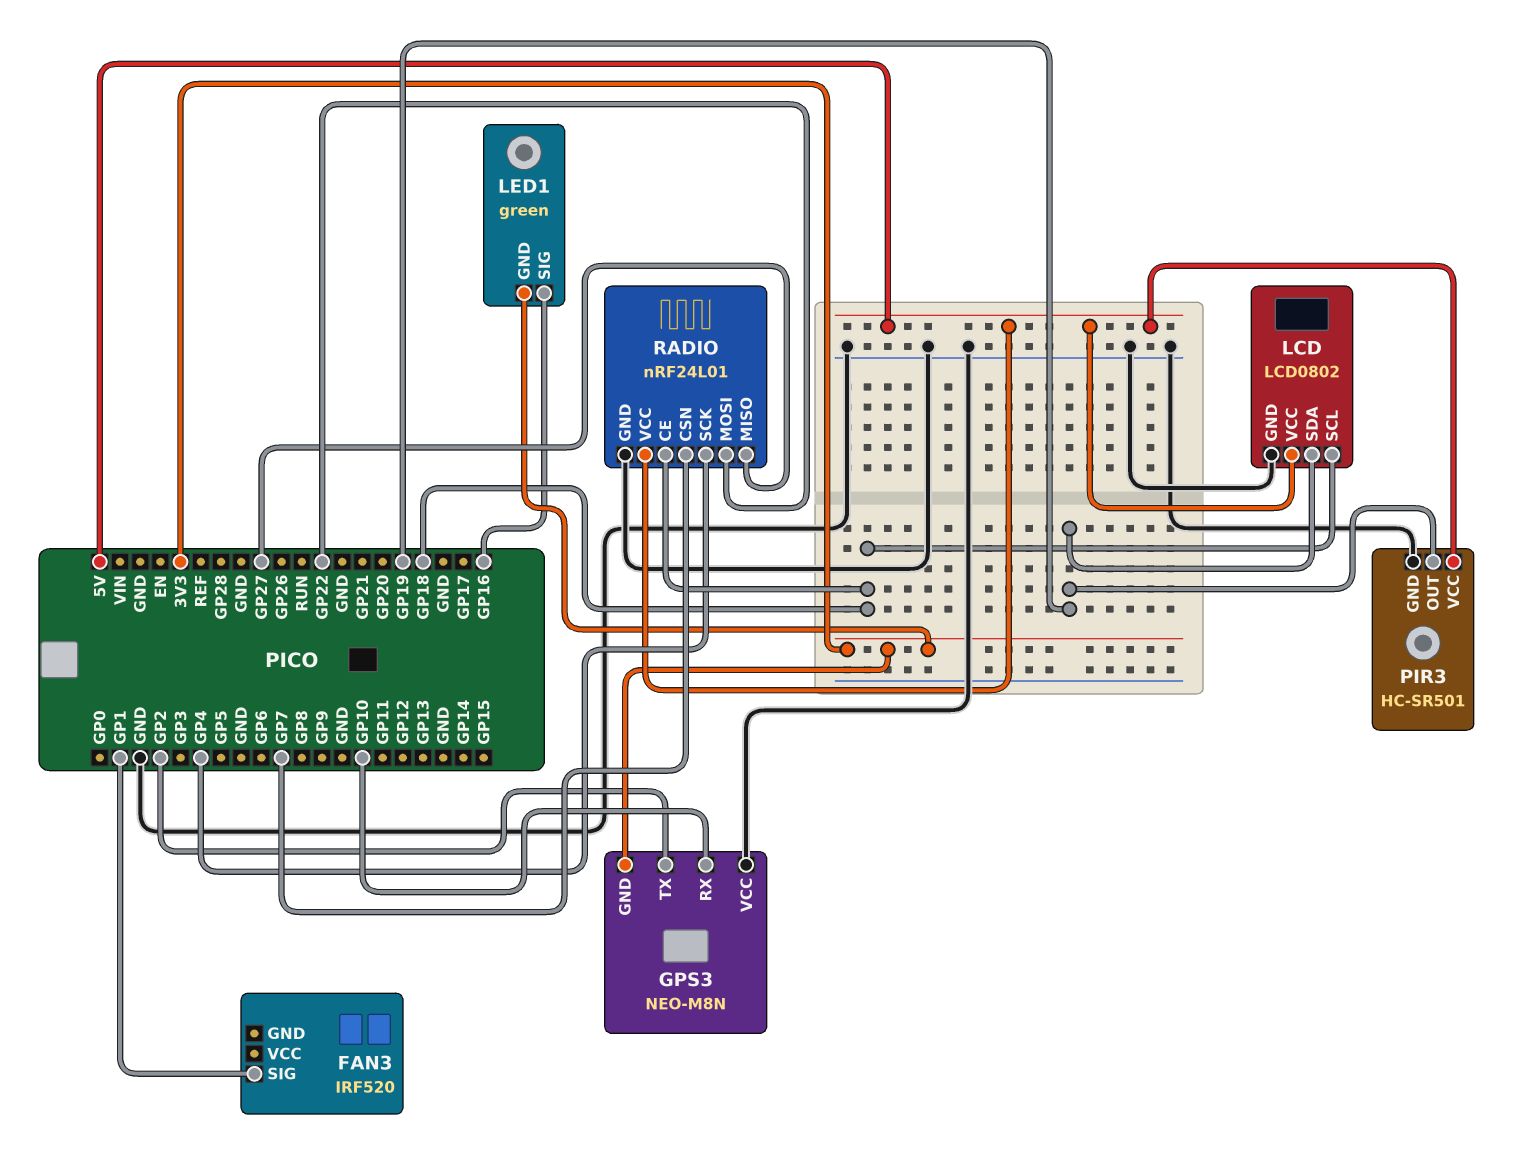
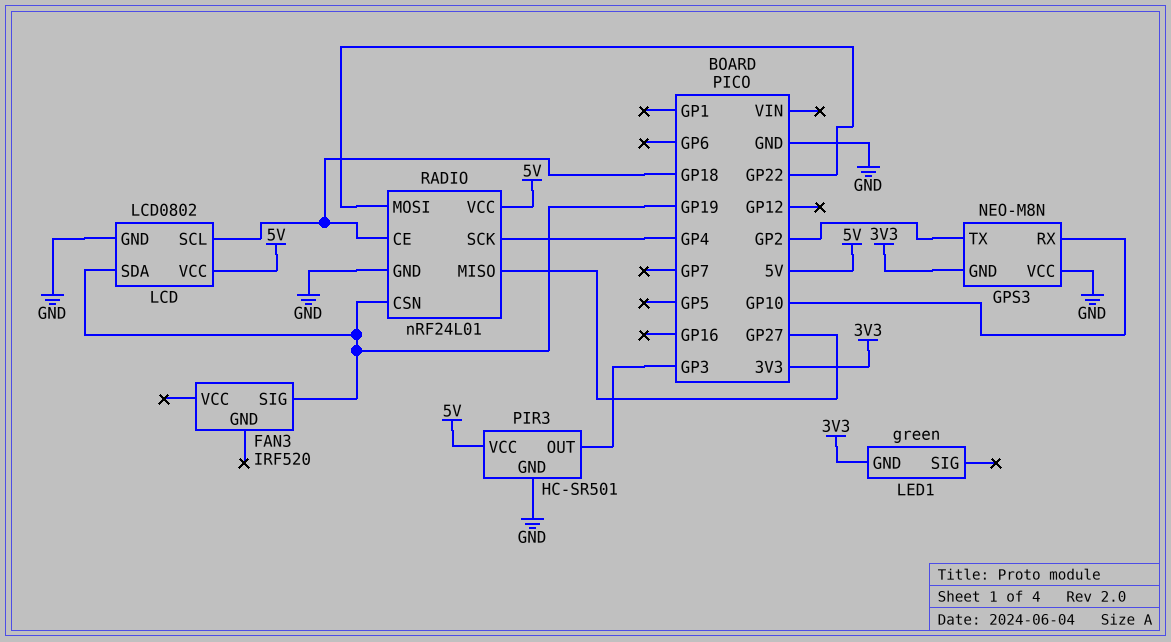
FAN3 pin SIG: GP1 -> GP19
LED1 pin SIG: GP16 -> none
PIR3 pin OUT: GP19 -> GP3
RADIO pin CSN: GP7 -> GP19

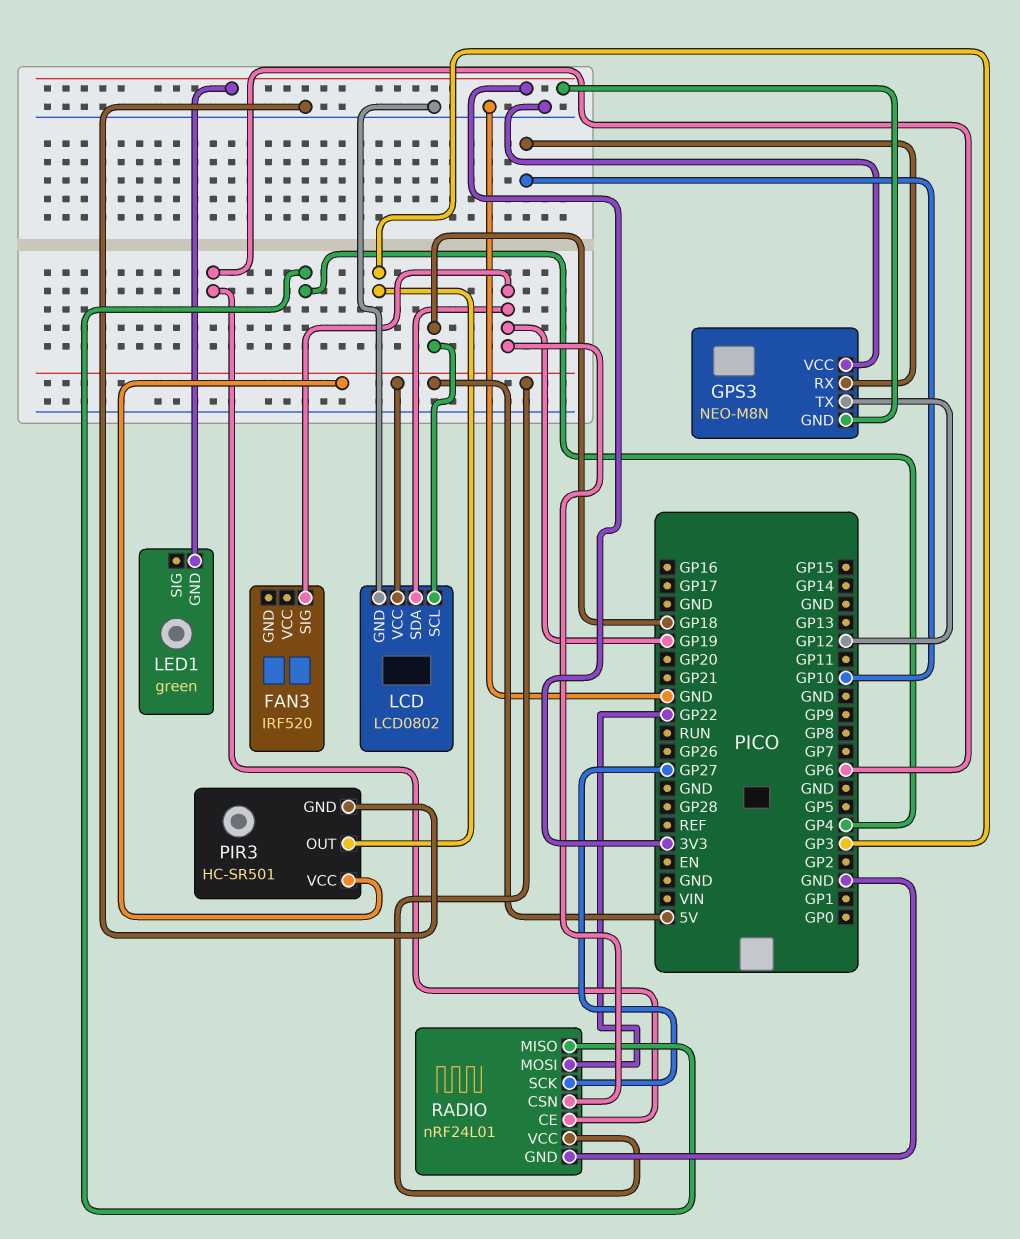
GPS3 pin TX: GP2 -> GP12
RADIO pin CE: GP18 -> GP6
RADIO pin MISO: GP27 -> GP4
RADIO pin SCK: GP4 -> GP27

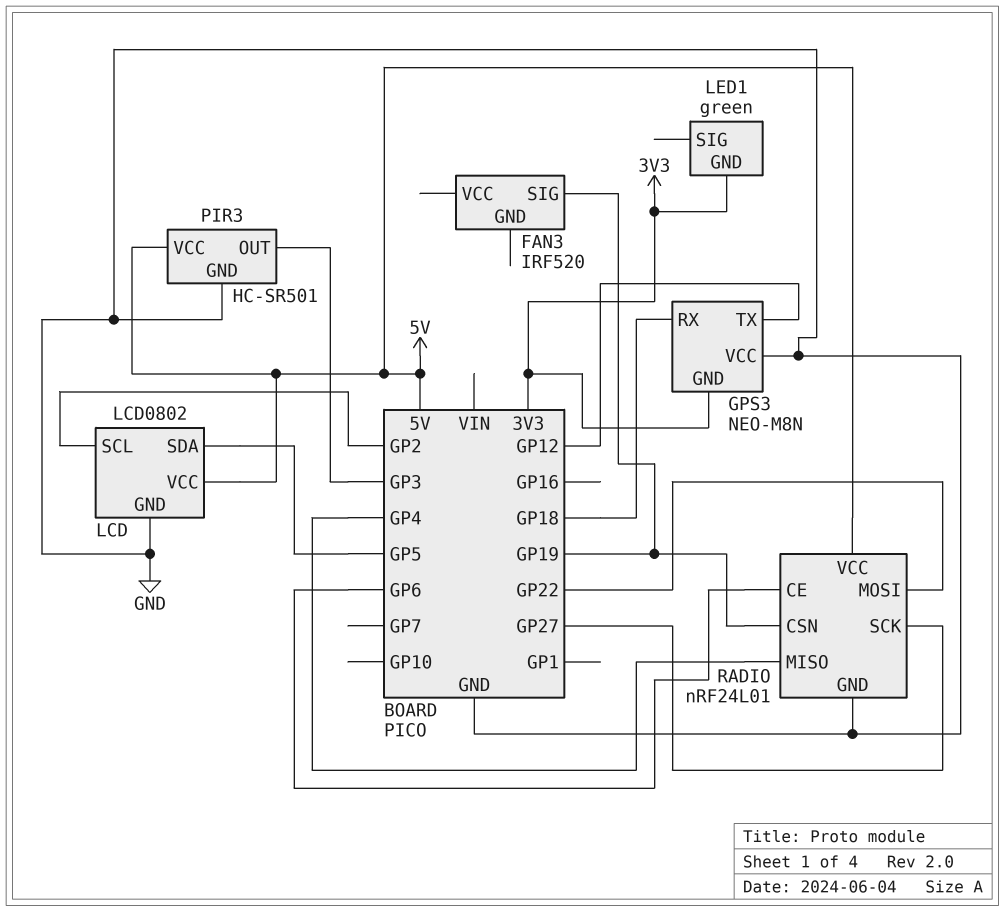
GPS3 pin RX: GP10 -> GP18
LCD pin SCL: GP18 -> GP2
LCD pin SDA: GP19 -> GP5

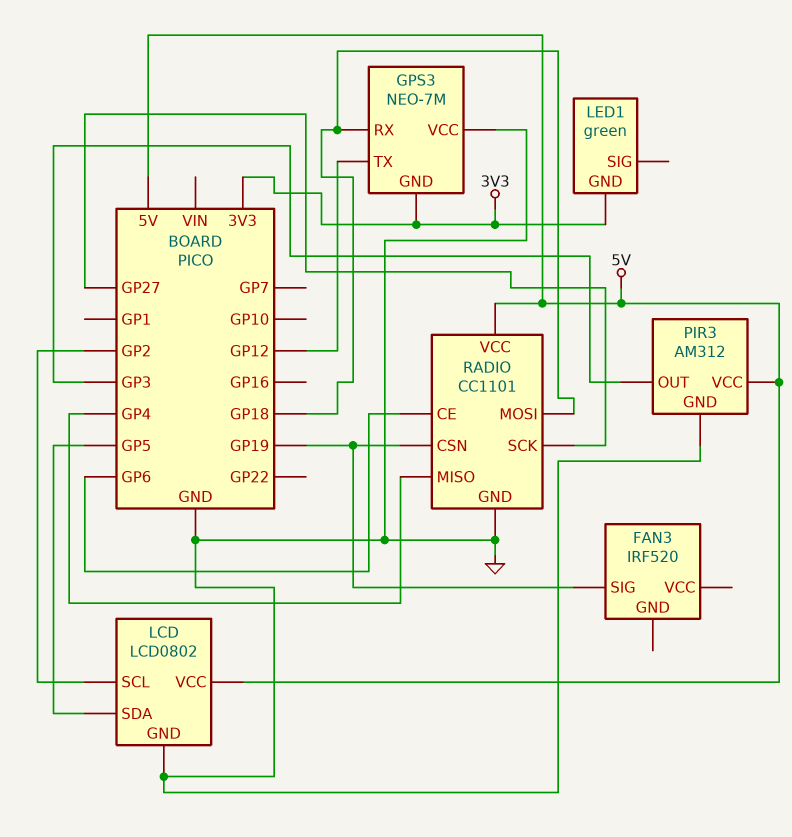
GPS3: NEO-M8N -> NEO-7M
PIR3: HC-SR501 -> AM312
RADIO: nRF24L01 -> CC1101
RADIO pin MOSI: GP22 -> GP18

